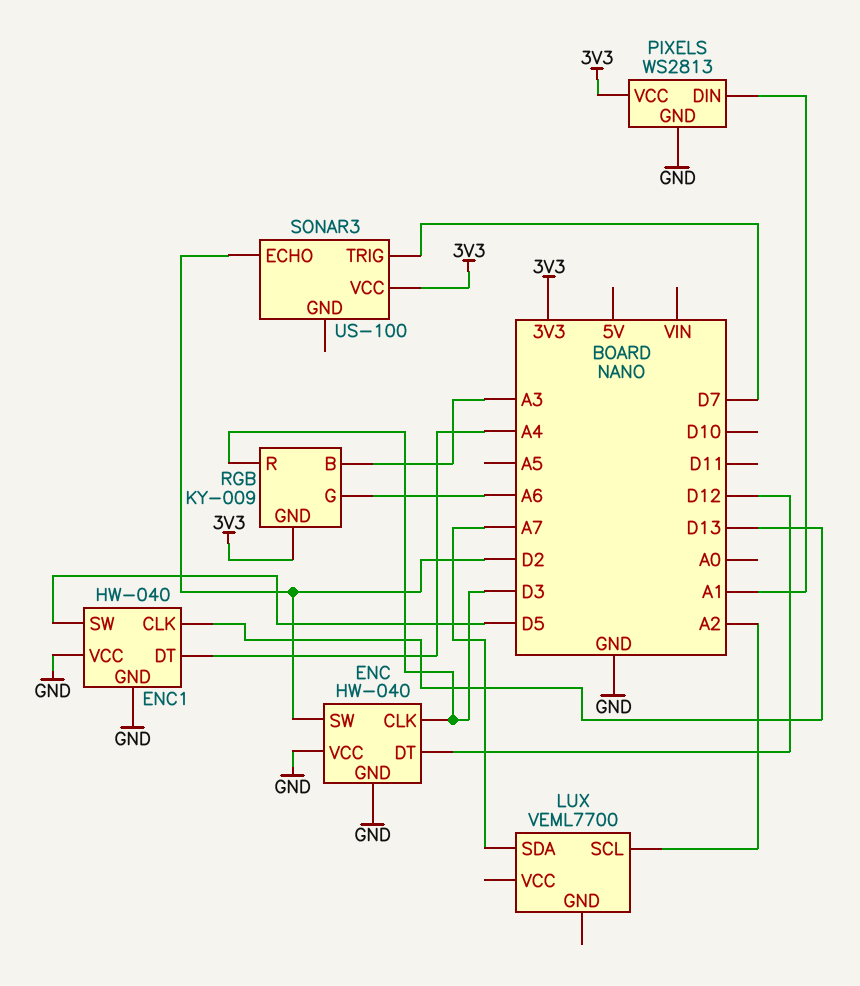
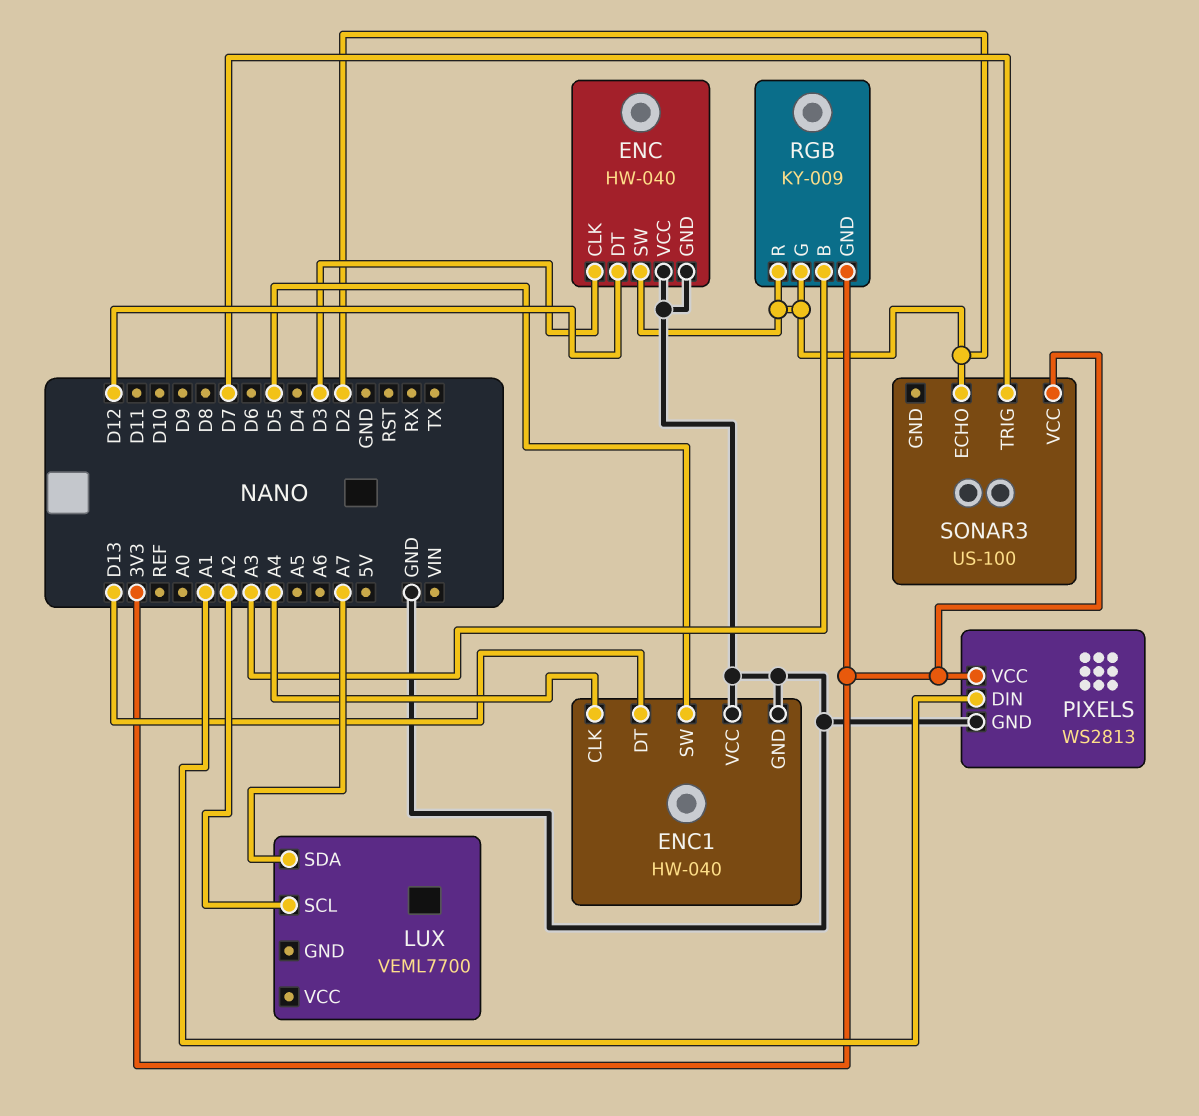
ENC1 pin CLK: D13 -> A4
ENC1 pin DT: A4 -> D13
RGB pin G: A6 -> D2
RGB pin R: D3 -> D2

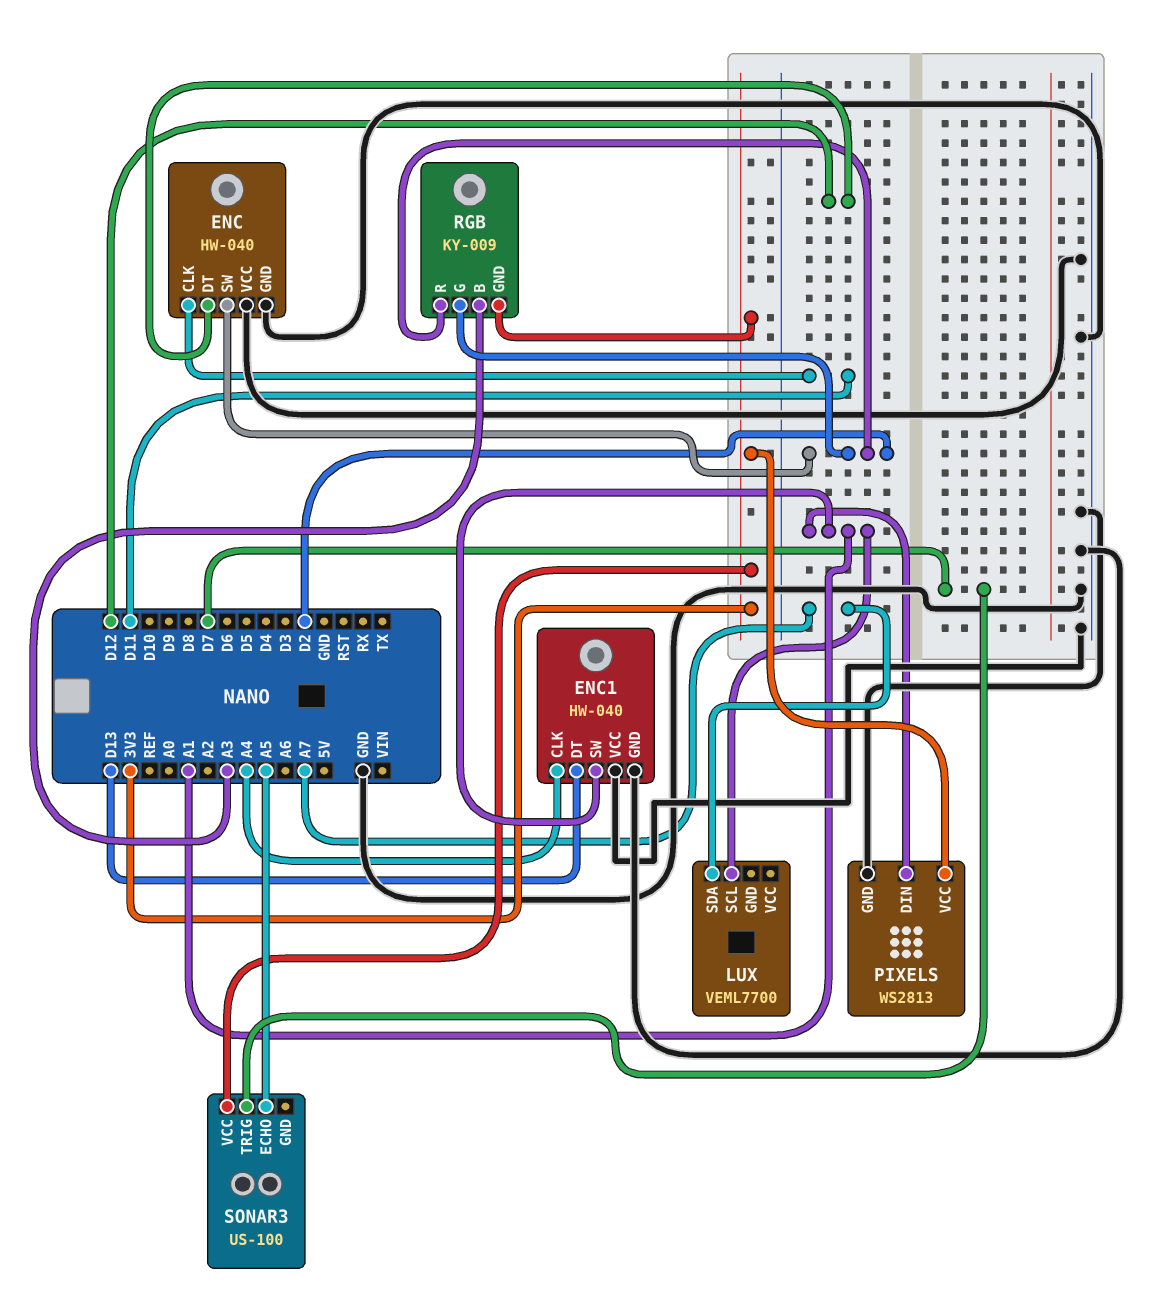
ENC pin CLK: D3 -> D11
ENC1 pin SW: D5 -> A1
LUX pin SCL: A2 -> A1
SONAR3 pin ECHO: D2 -> A5

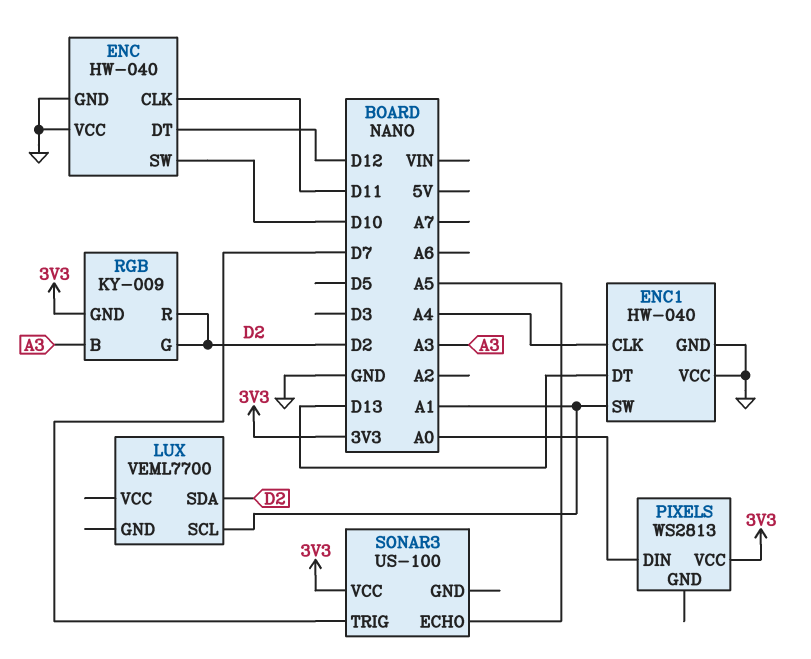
ENC pin SW: D2 -> D10
LUX pin SDA: A7 -> D2
PIXELS pin DIN: A1 -> A0
PIXELS pin GND: GND -> none

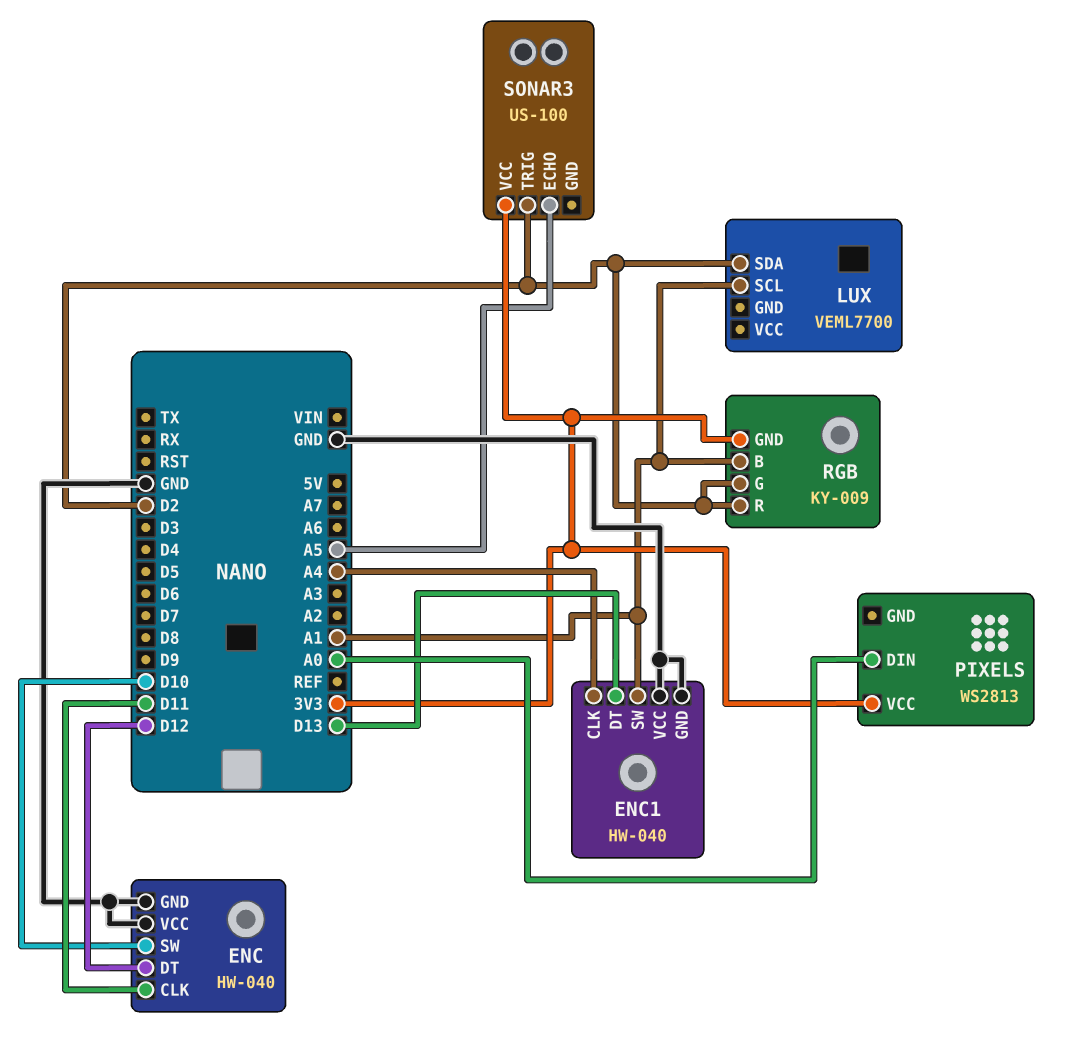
RGB pin B: A3 -> A1
SONAR3 pin TRIG: D7 -> D2

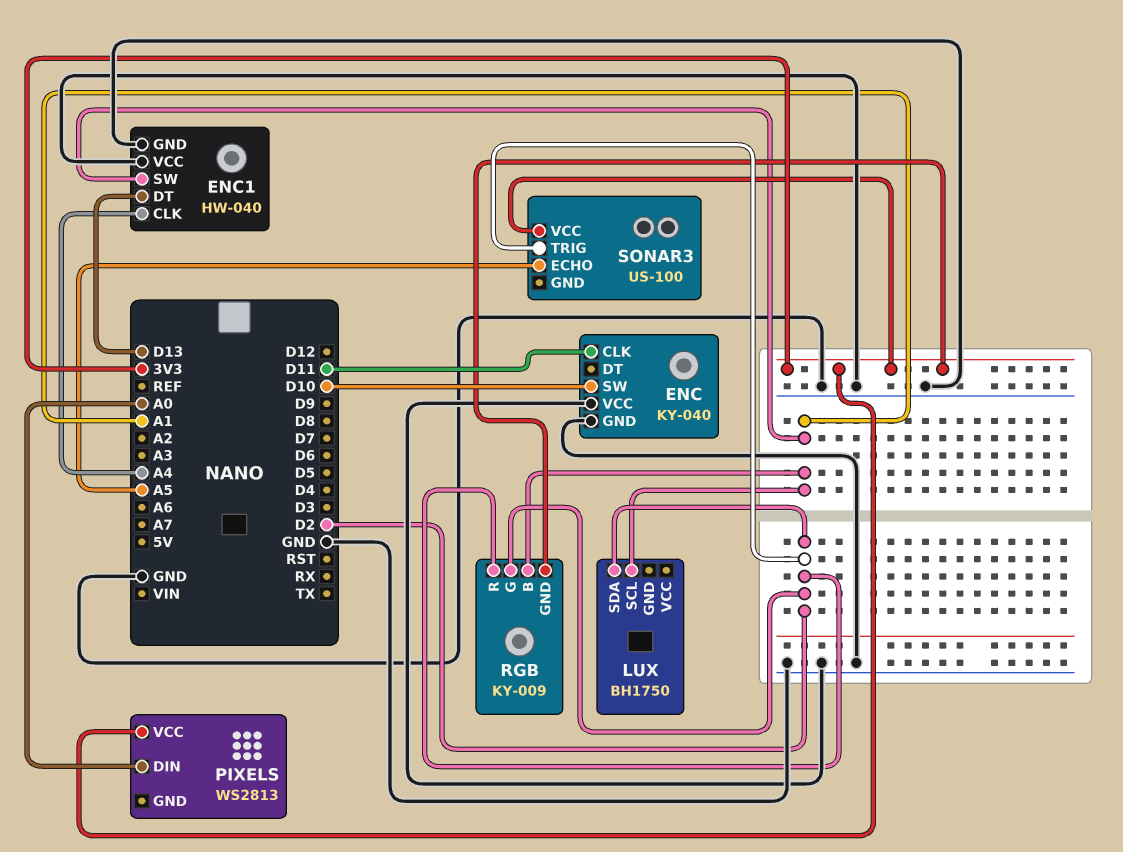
ENC: HW-040 -> KY-040
ENC pin DT: D12 -> none
LUX: VEML7700 -> BH1750

